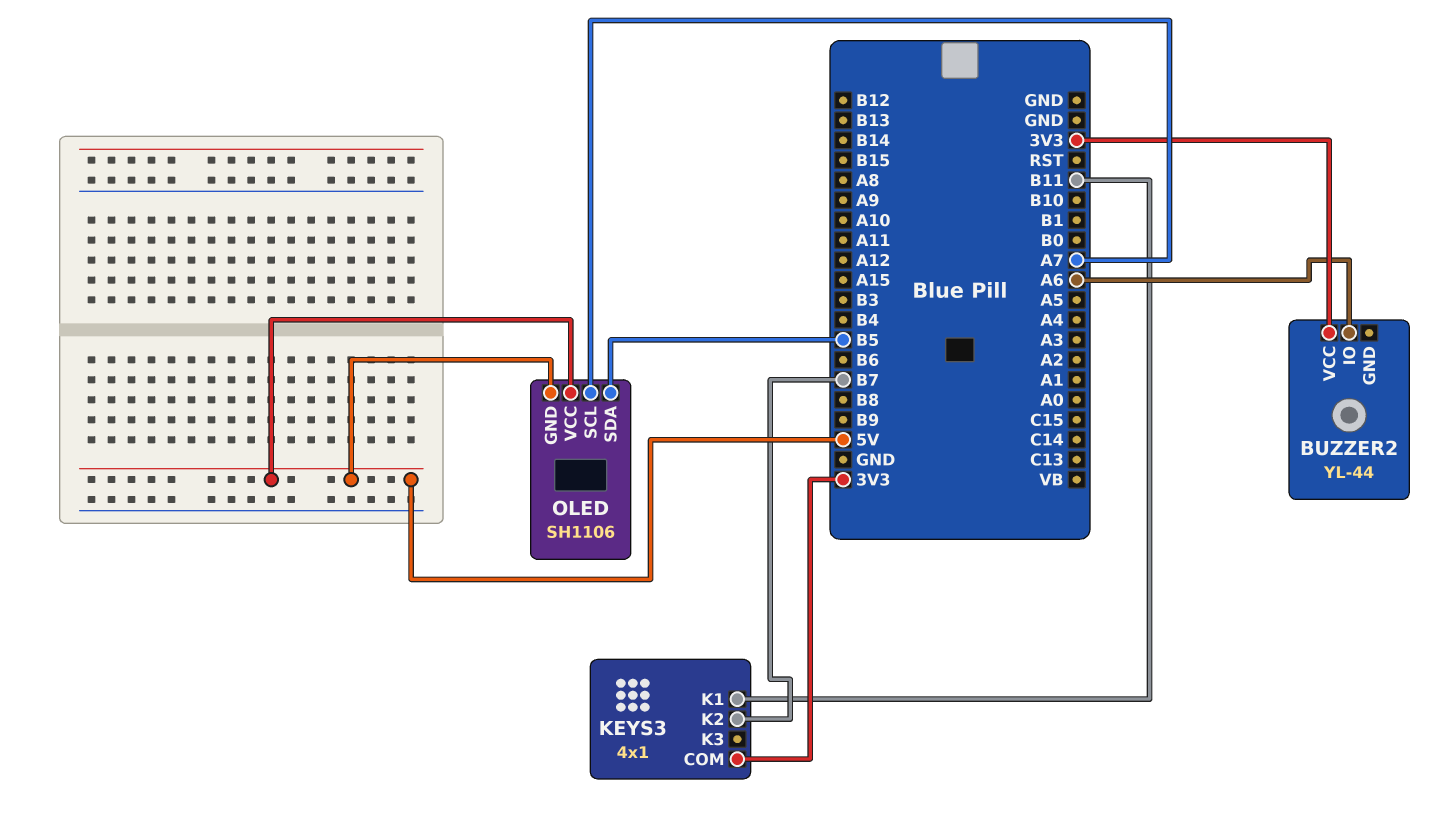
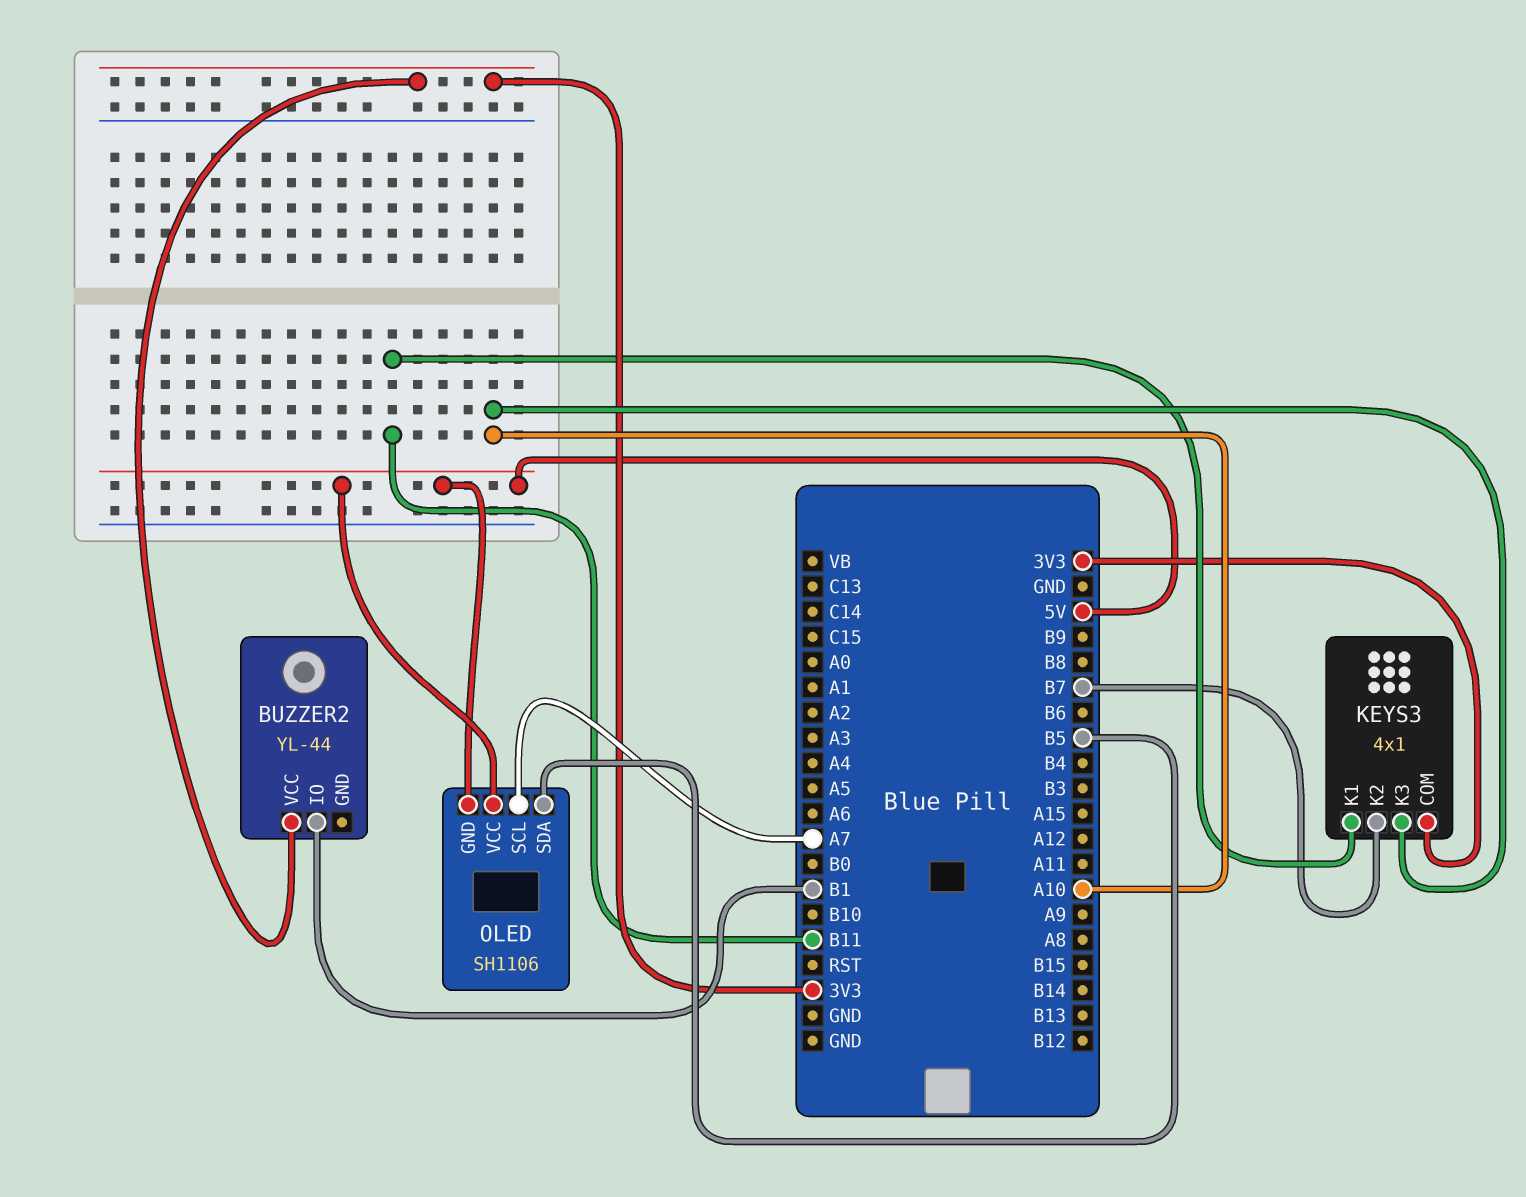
BUZZER2 pin IO: A6 -> B1
KEYS3 pin K3: none -> A10

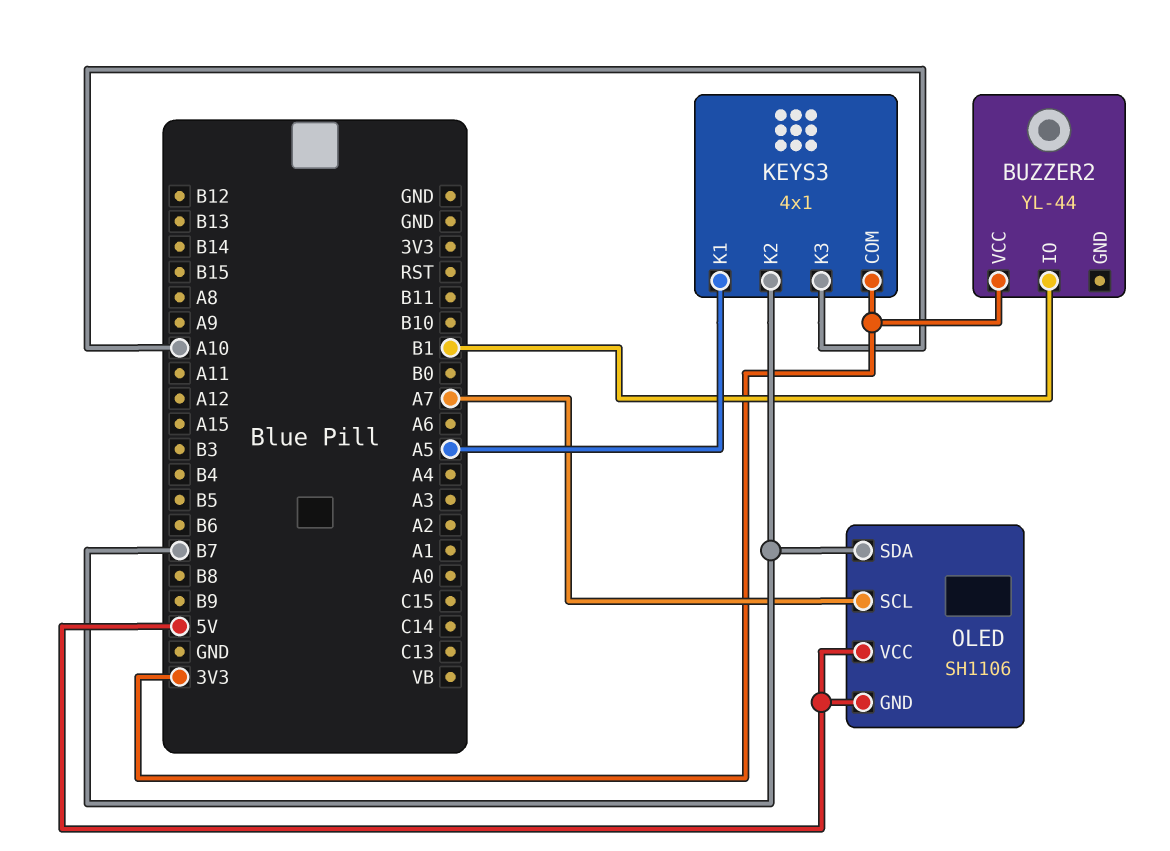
KEYS3 pin K1: B11 -> A5
OLED pin SDA: B5 -> B7

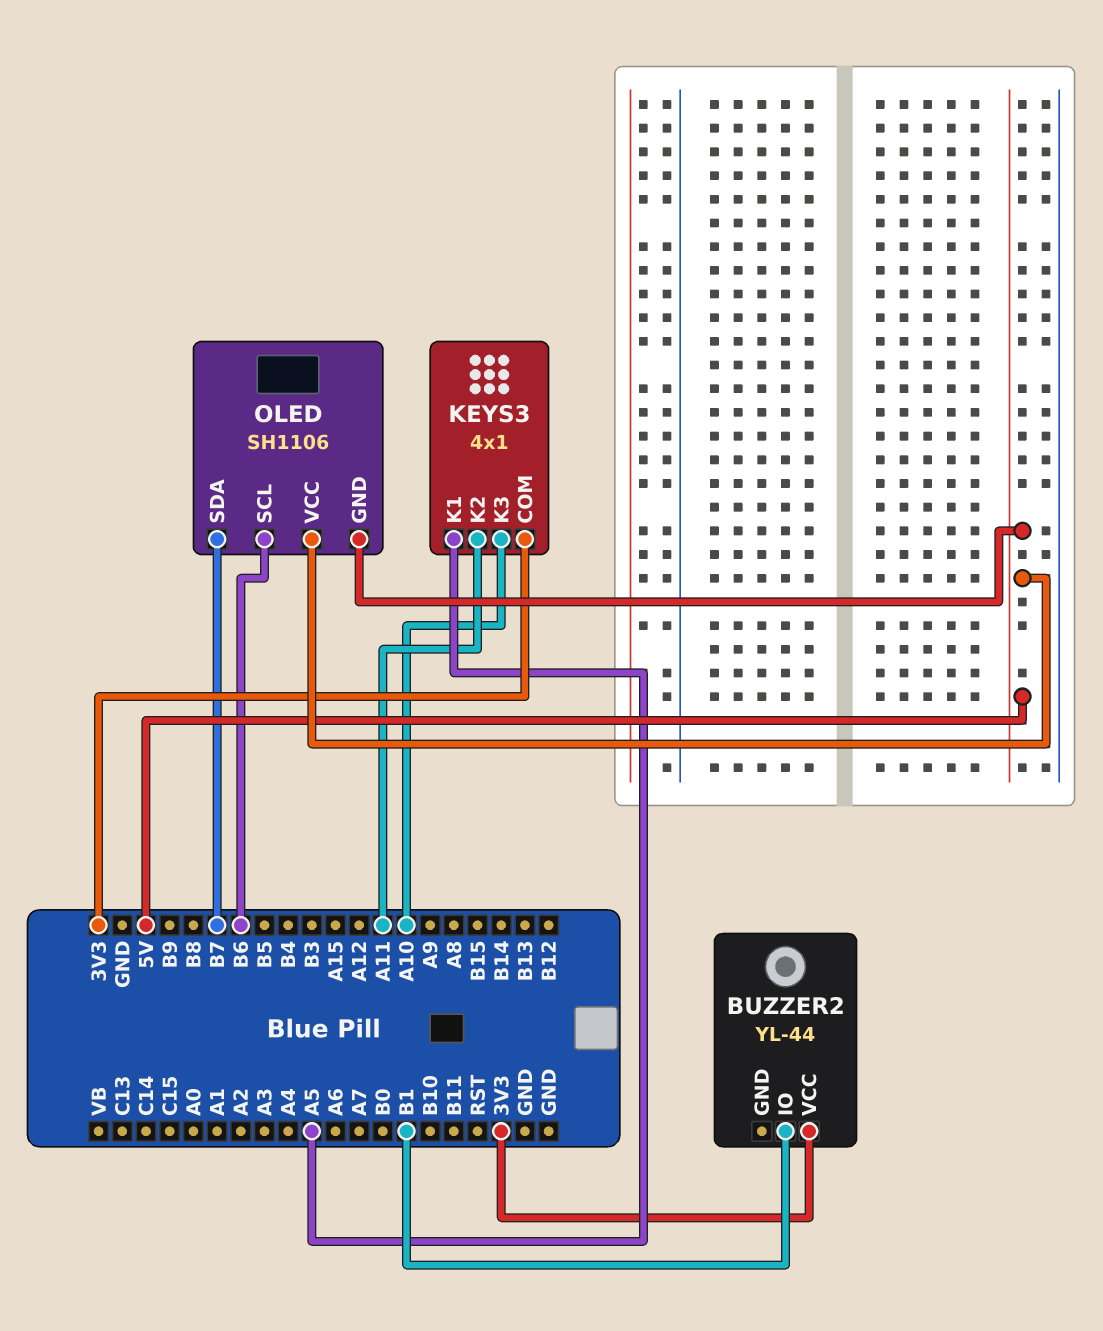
KEYS3 pin K2: B7 -> A11
OLED pin SCL: A7 -> B6

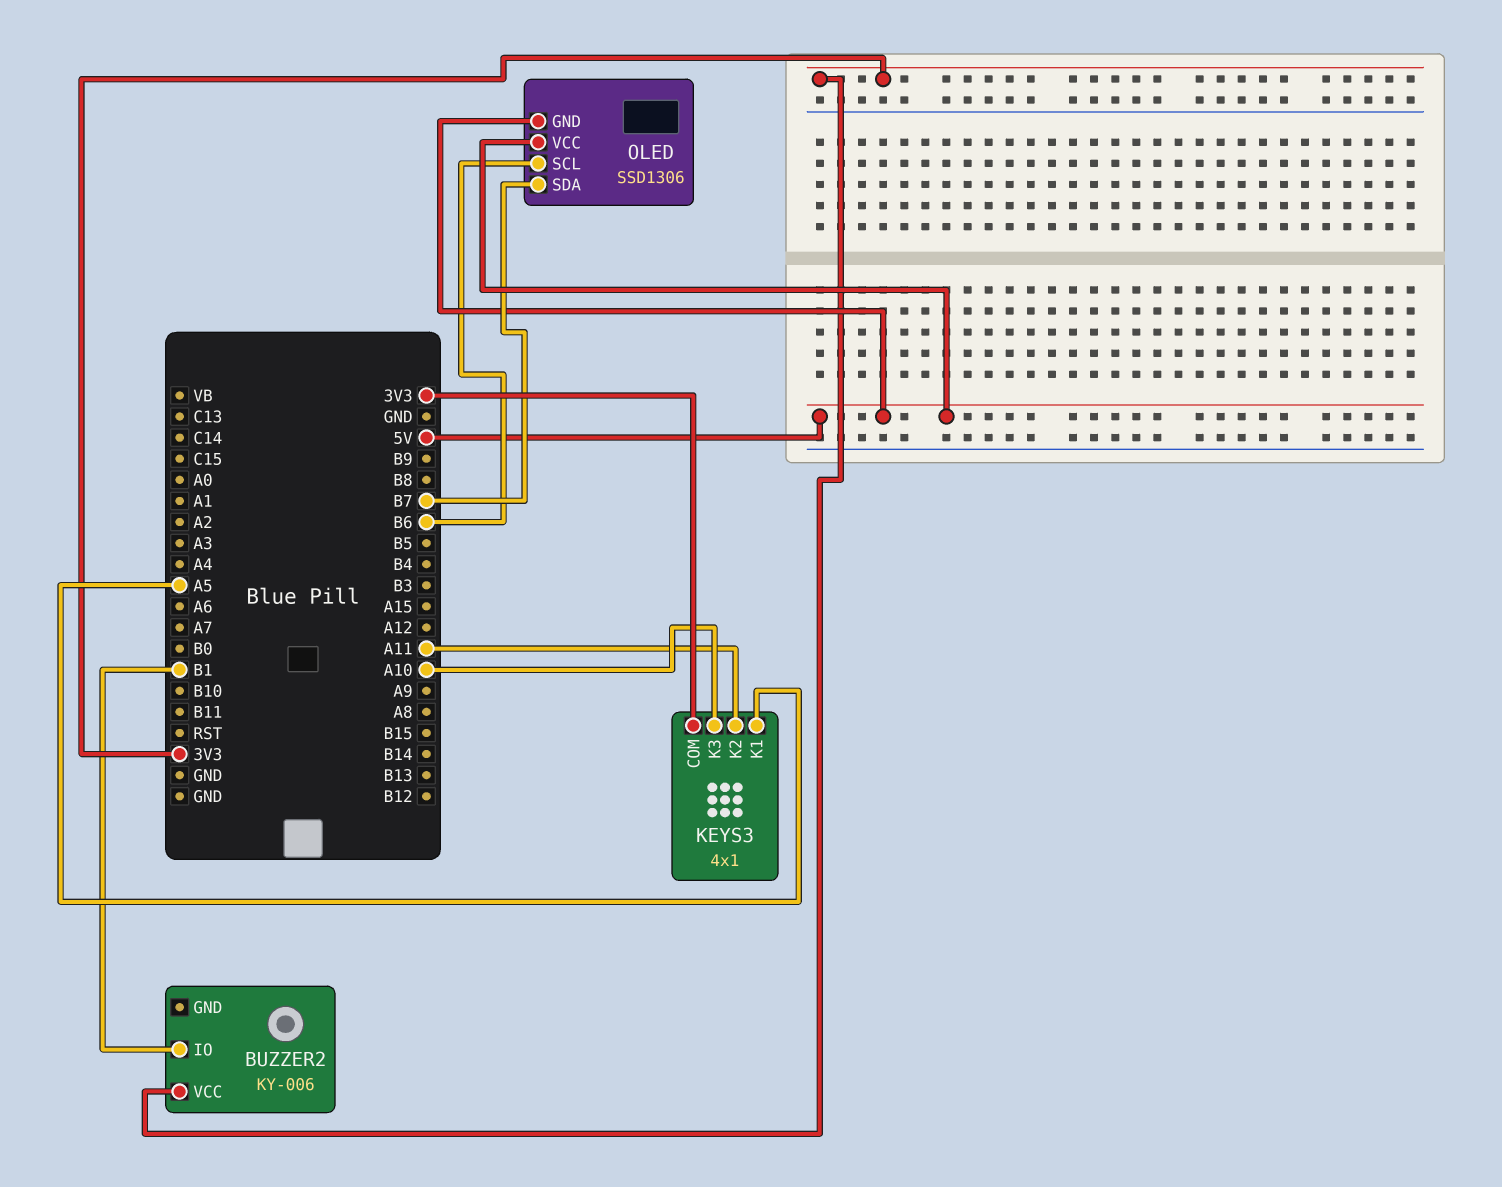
BUZZER2: YL-44 -> KY-006
OLED: SH1106 -> SSD1306

